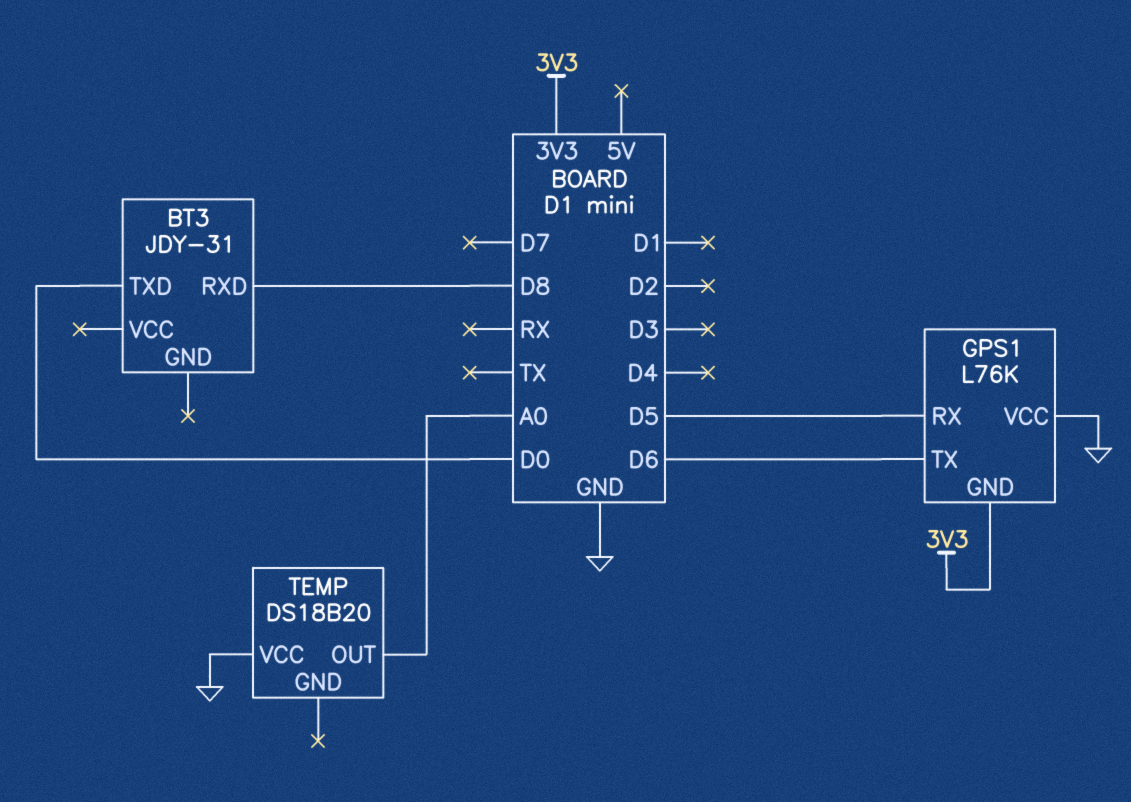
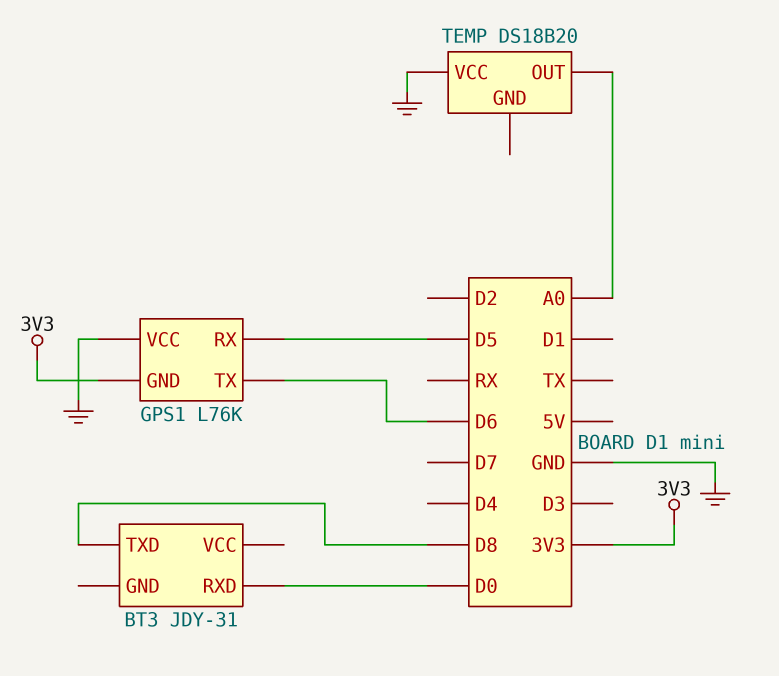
BT3 pin RXD: D8 -> D0
BT3 pin TXD: D0 -> D8

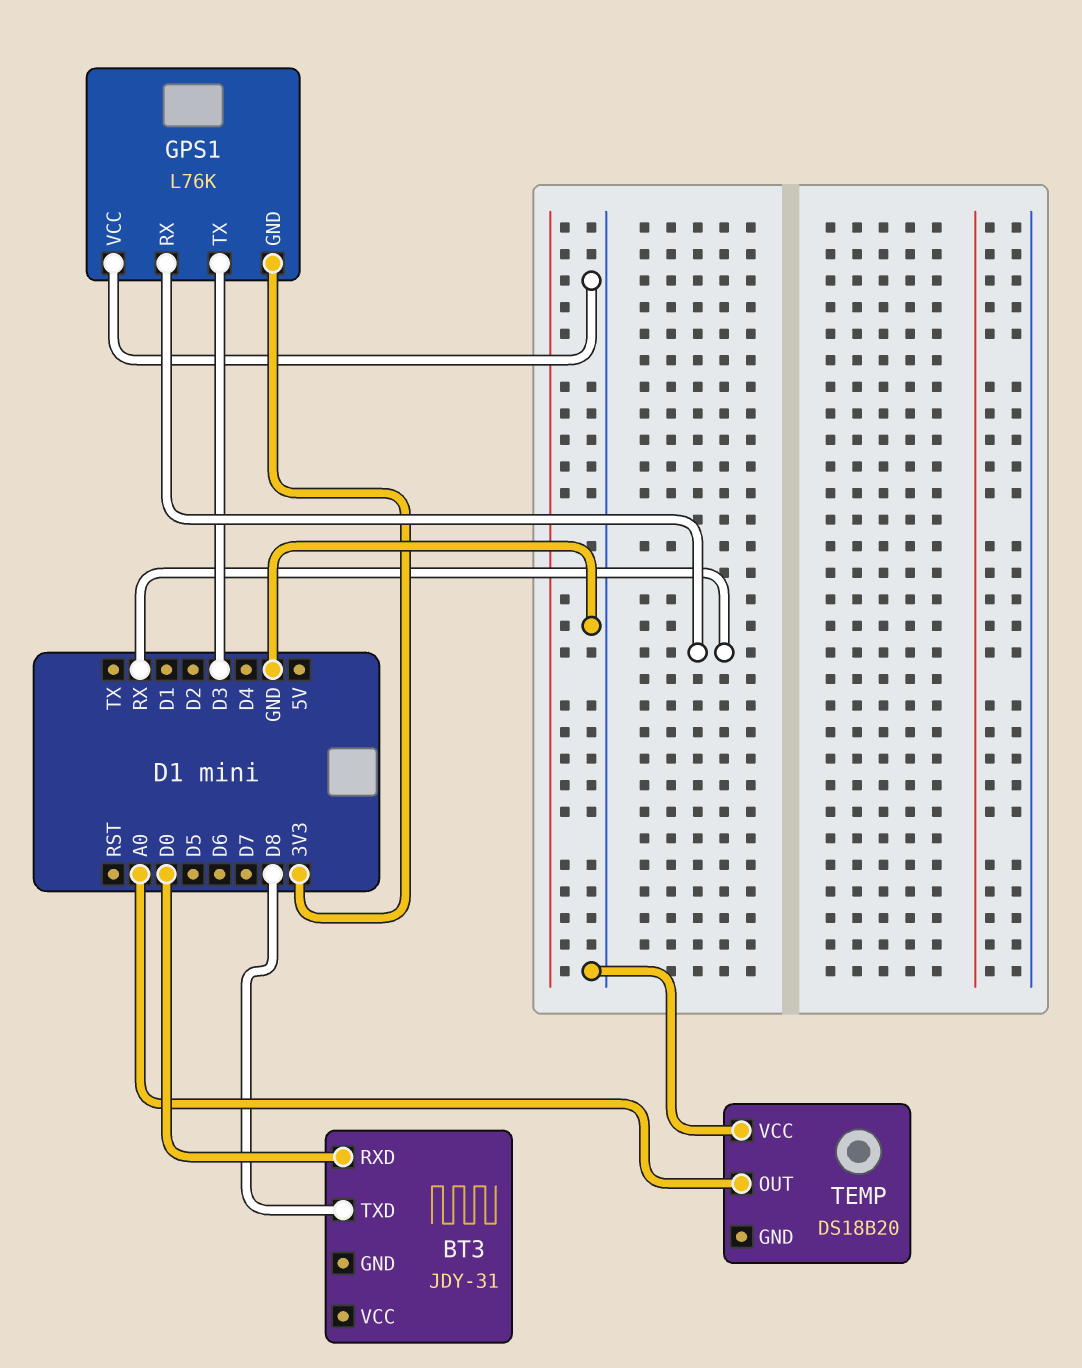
GPS1 pin RX: D5 -> RX
GPS1 pin TX: D6 -> D3

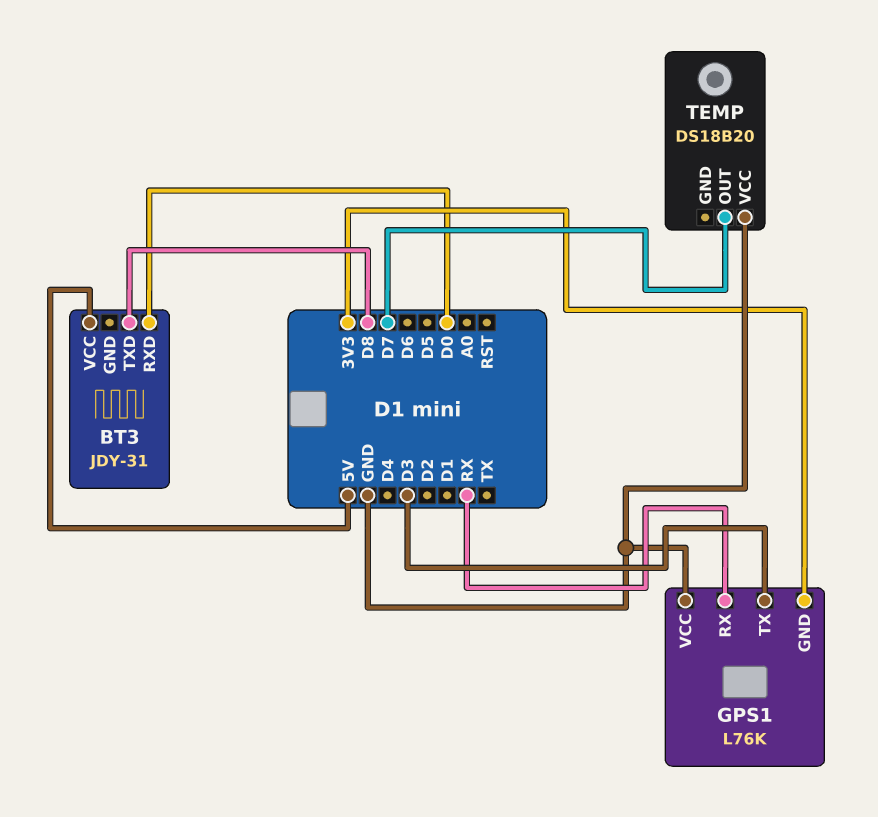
BT3 pin VCC: none -> 5V
TEMP pin OUT: A0 -> D7

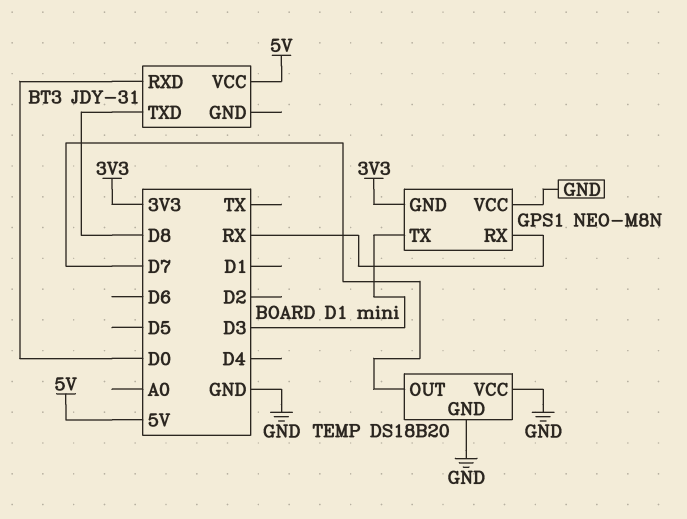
GPS1: L76K -> NEO-M8N
TEMP pin GND: none -> GND

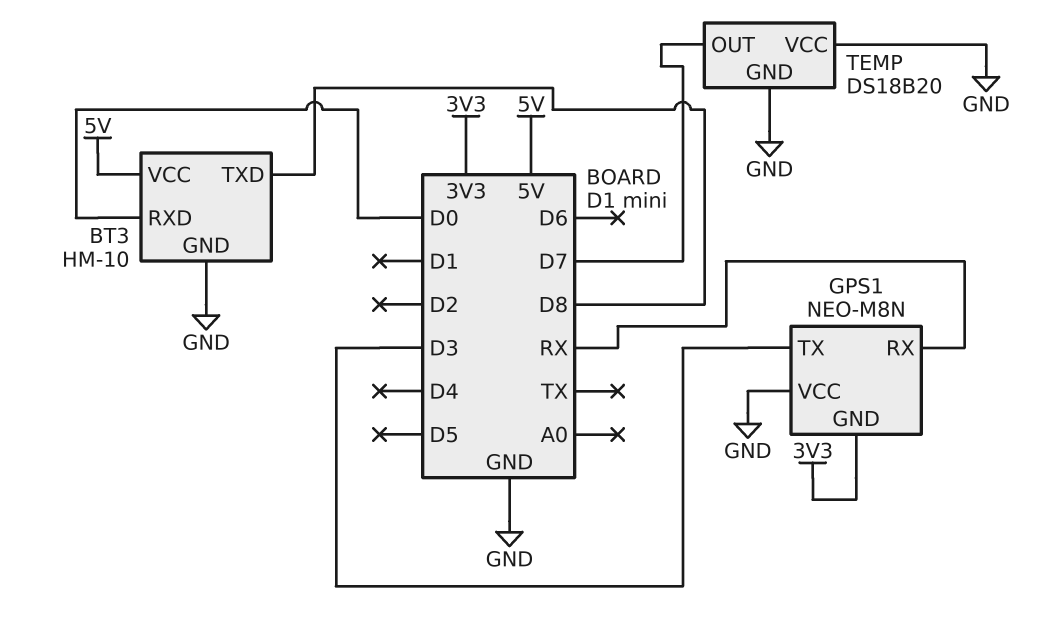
BT3: JDY-31 -> HM-10
BT3 pin GND: none -> GND

